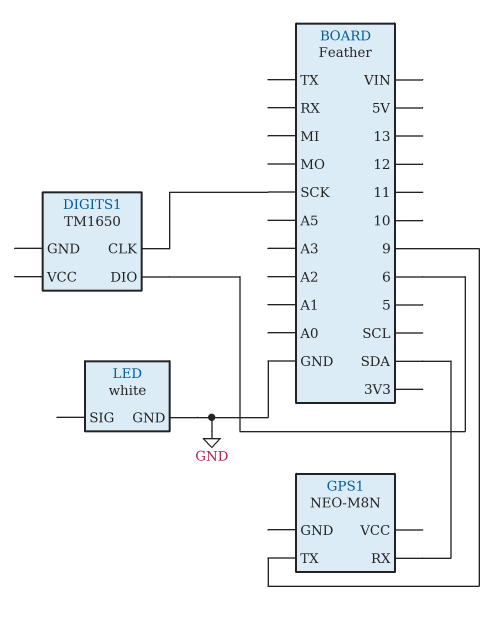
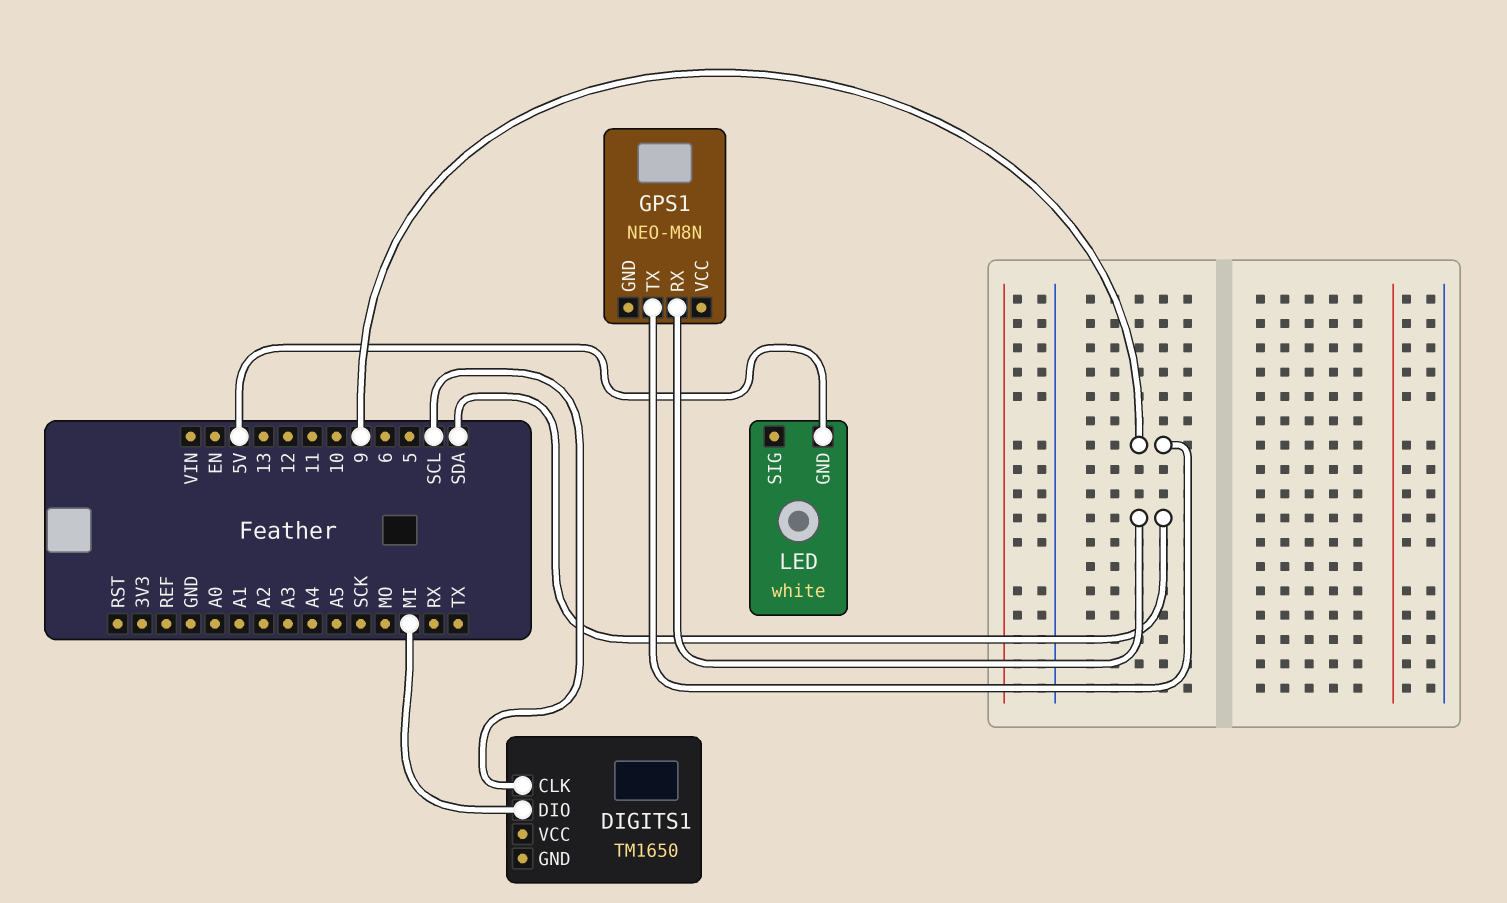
DIGITS1 pin CLK: SCK -> SCL
DIGITS1 pin DIO: 6 -> MI
LED pin GND: GND -> 5V

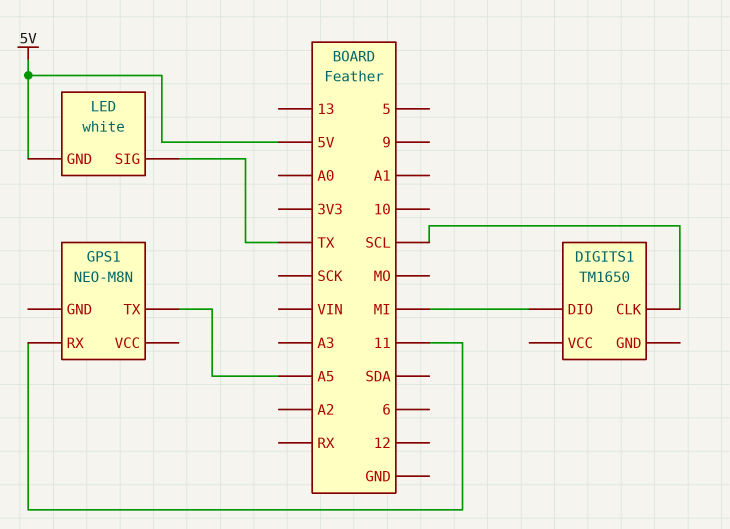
GPS1 pin RX: SDA -> 11
GPS1 pin TX: 9 -> A5
LED pin SIG: none -> TX

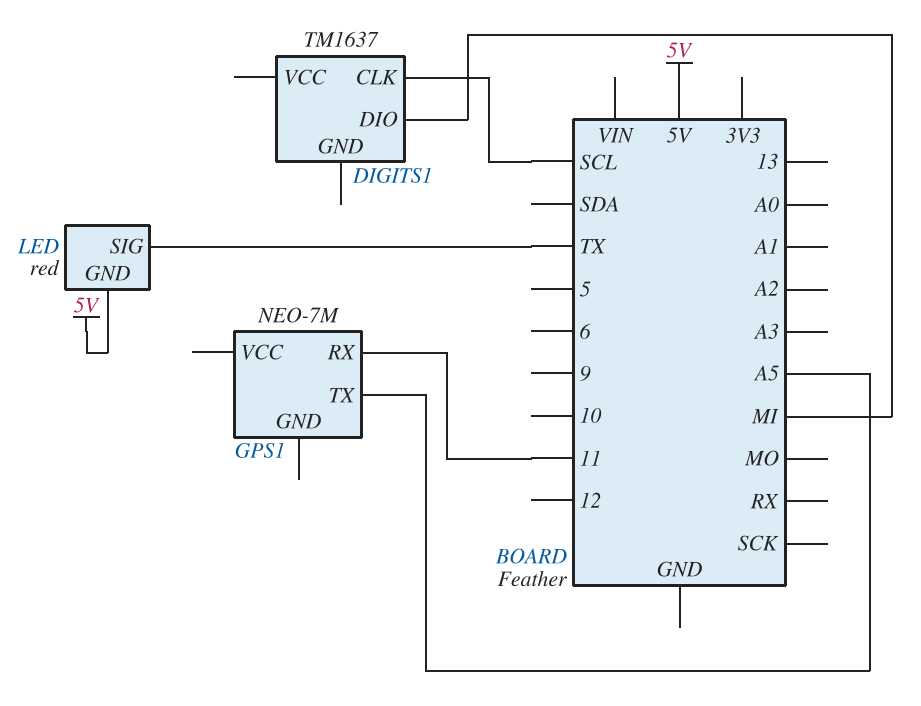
DIGITS1: TM1650 -> TM1637
GPS1: NEO-M8N -> NEO-7M
LED: white -> red

